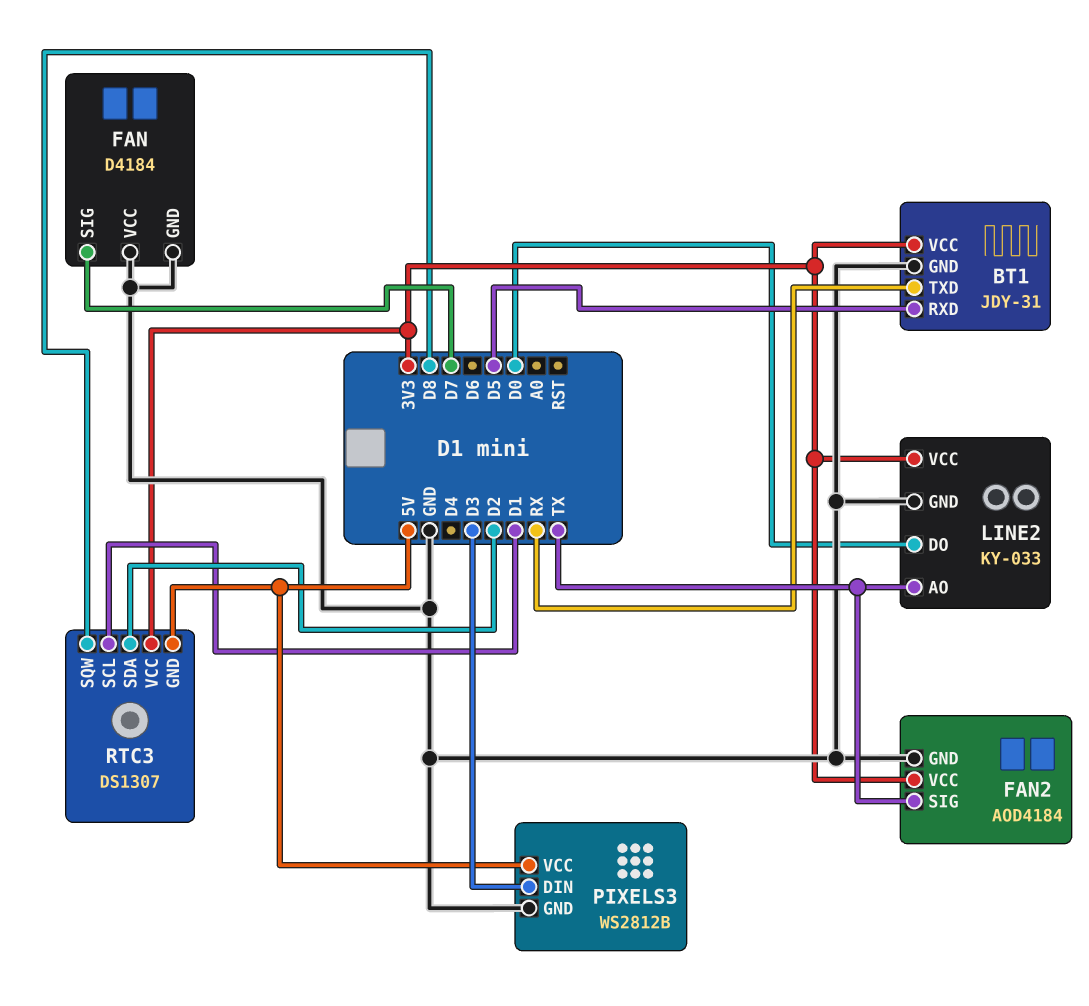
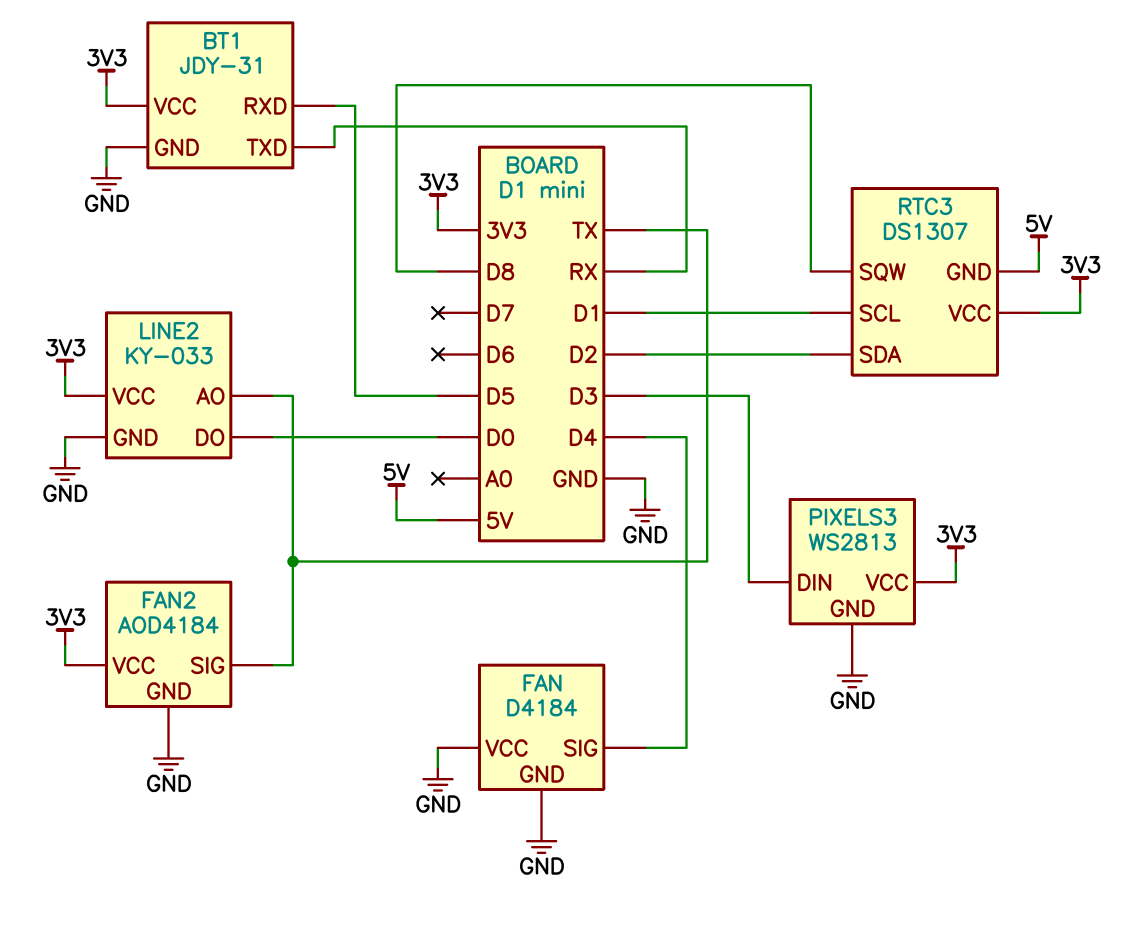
FAN pin SIG: D7 -> D4
PIXELS3: WS2812B -> WS2813
PIXELS3 pin VCC: 5V -> 3V3

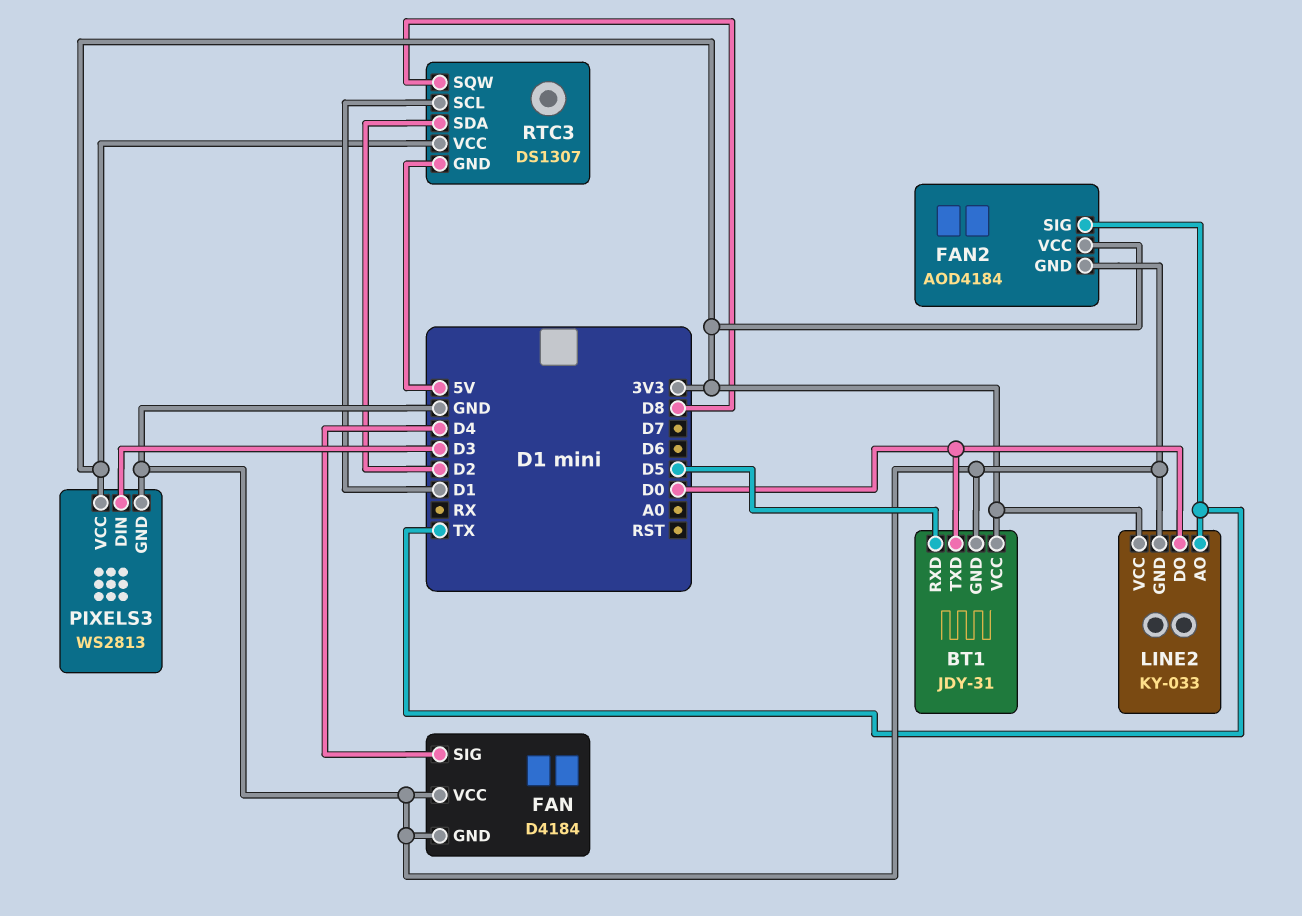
BT1 pin TXD: RX -> D0

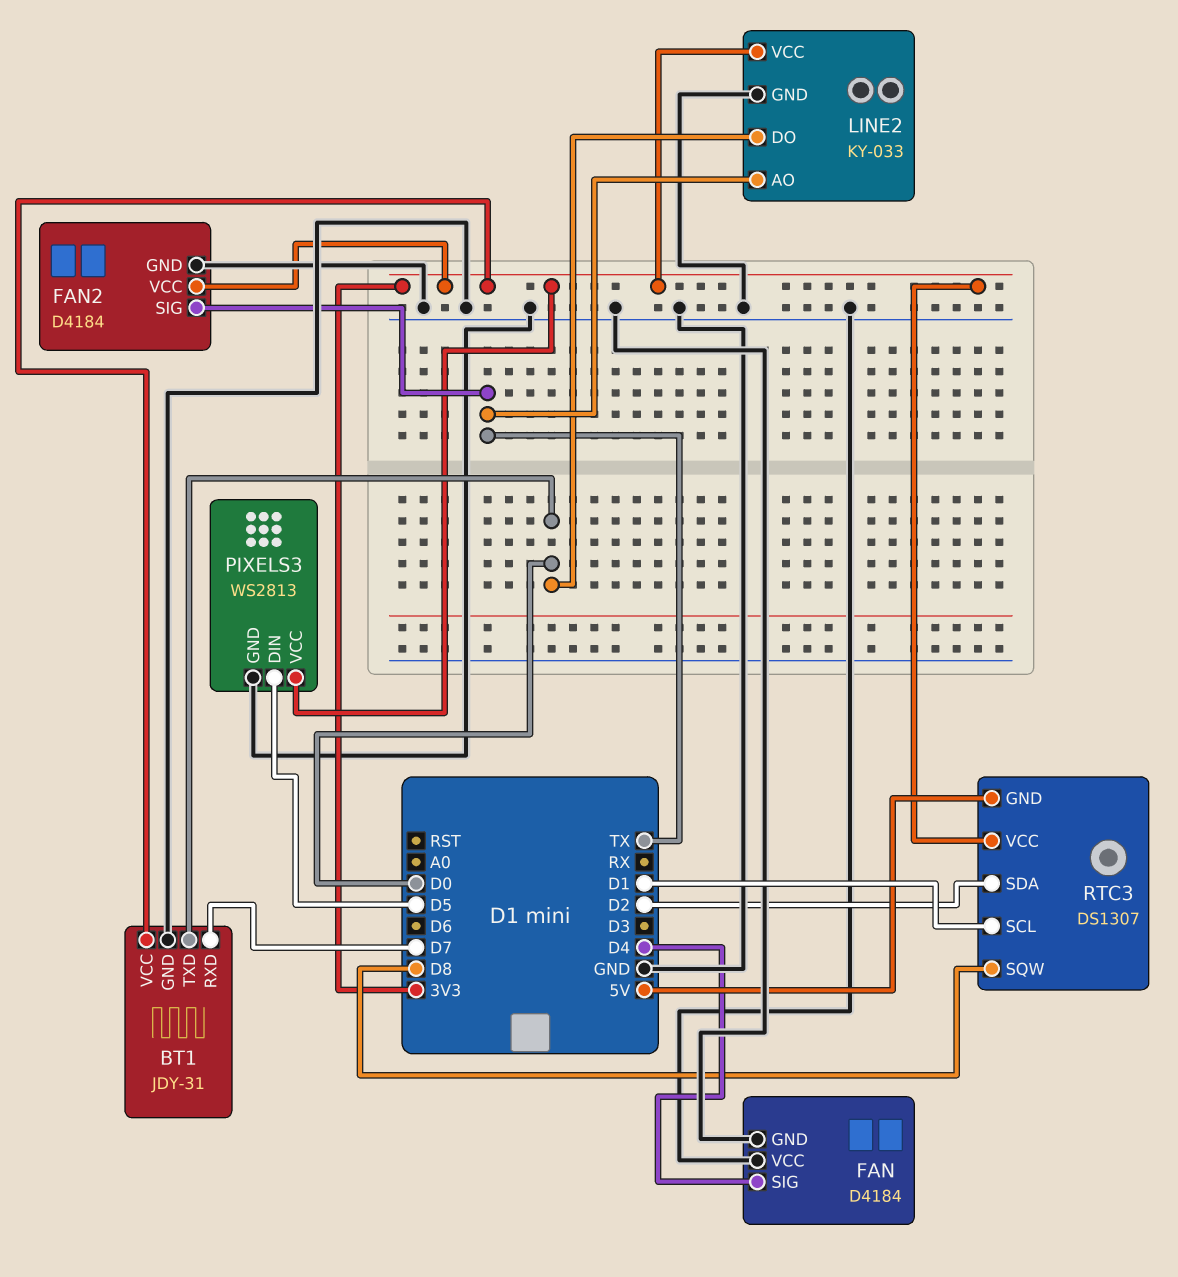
BT1 pin RXD: D5 -> D7
FAN2: AOD4184 -> D4184
PIXELS3 pin DIN: D3 -> D5

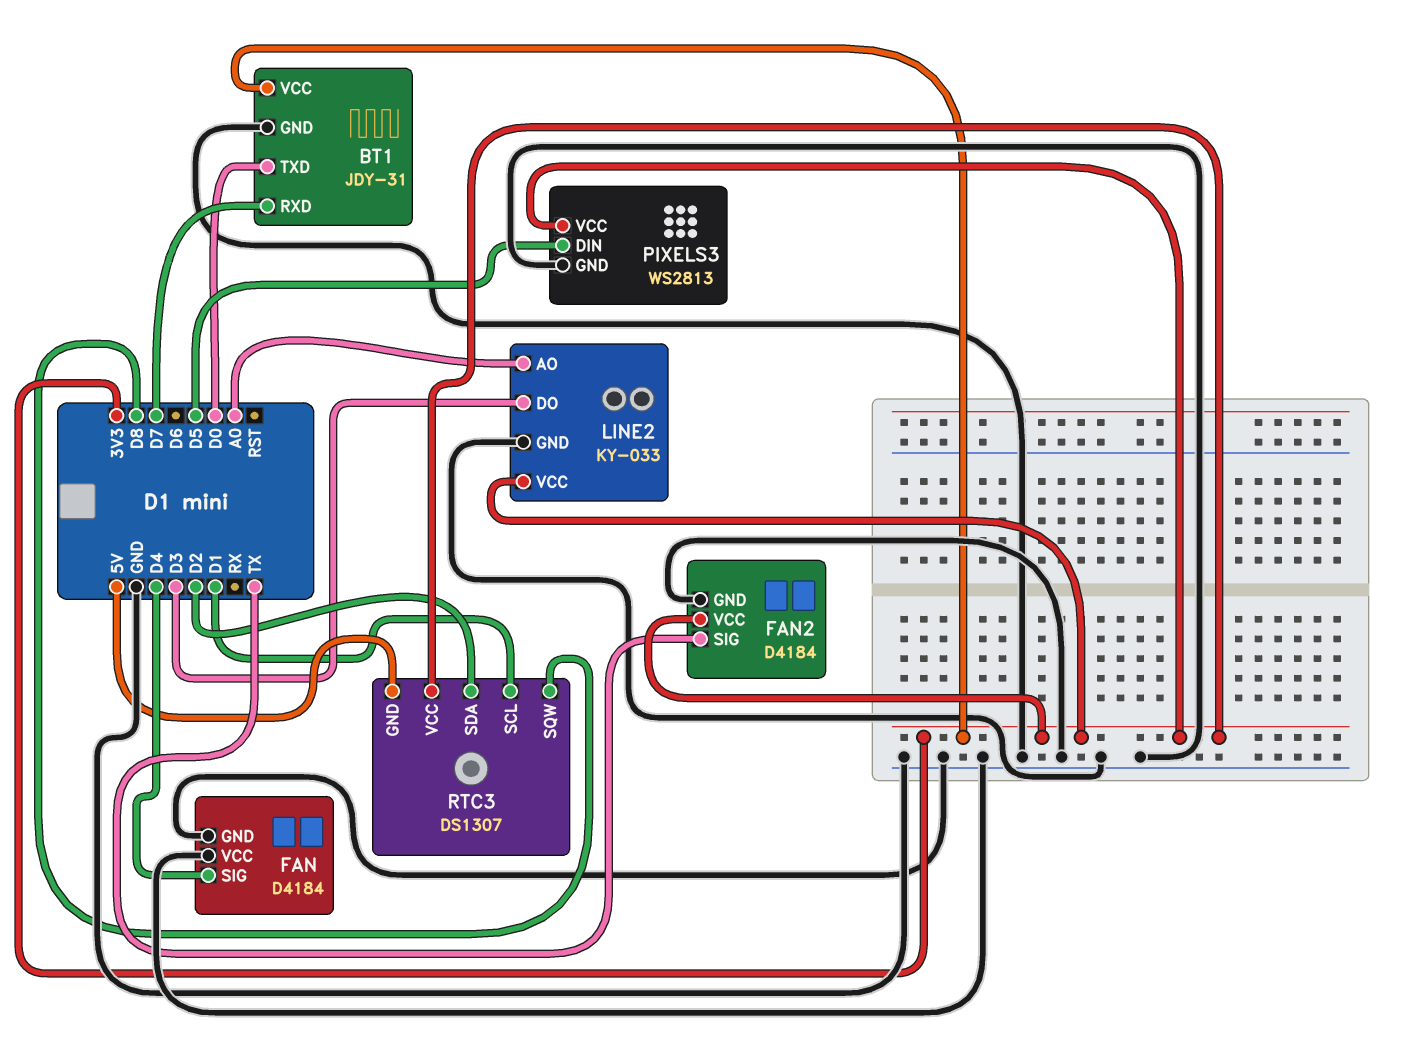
LINE2 pin AO: TX -> A0
LINE2 pin DO: D0 -> D3

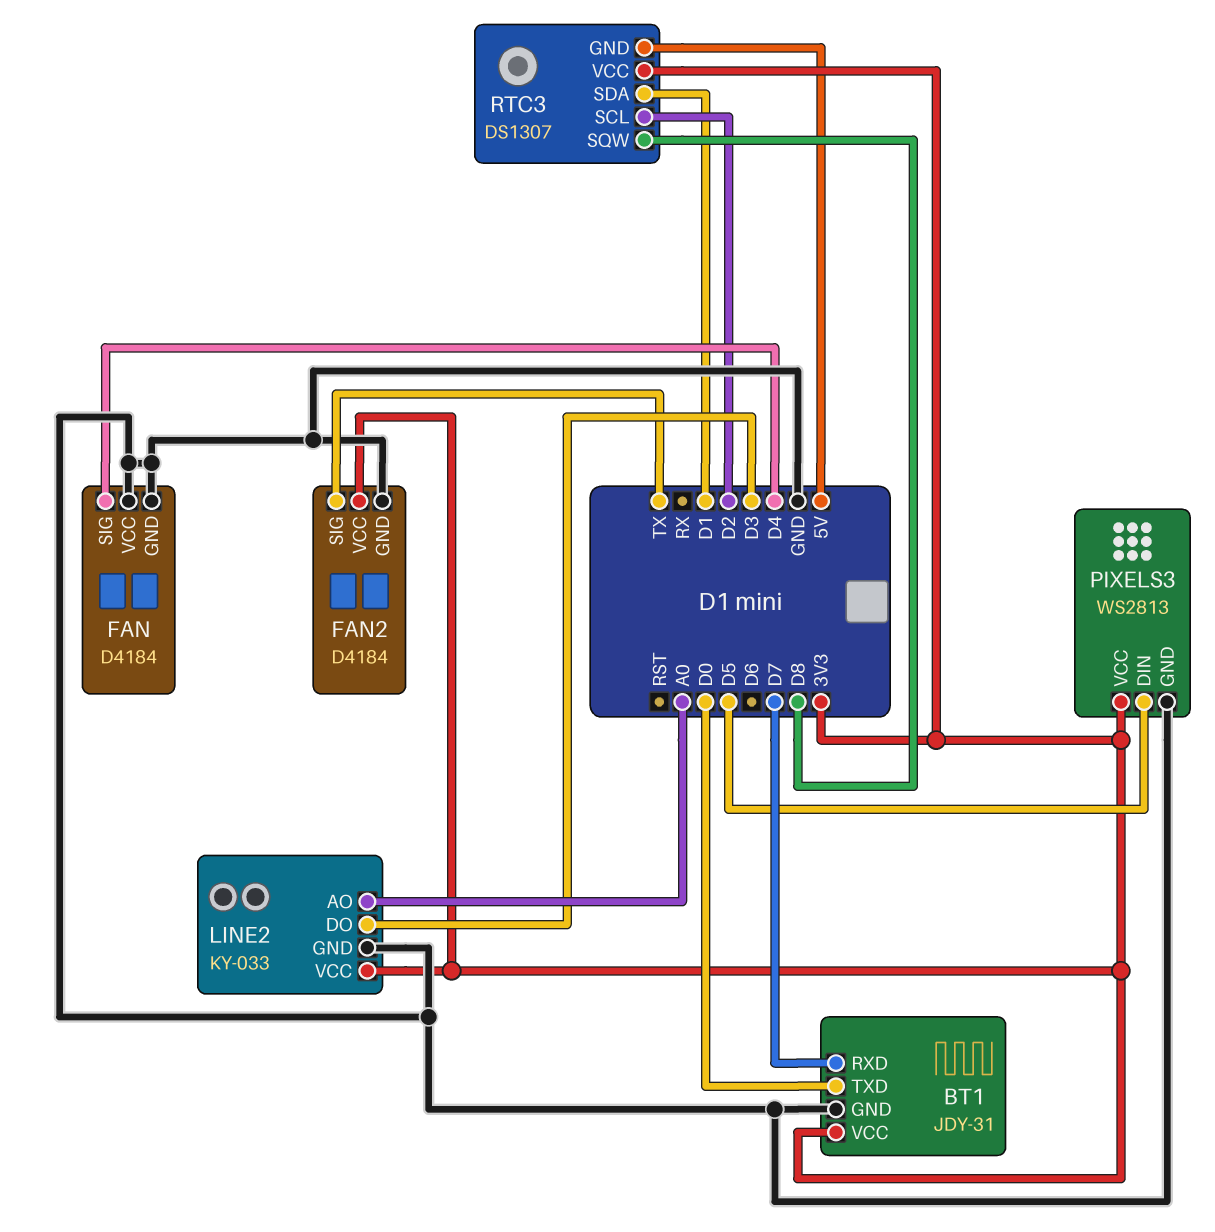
RTC3 pin SCL: D1 -> D2
RTC3 pin SDA: D2 -> D1

